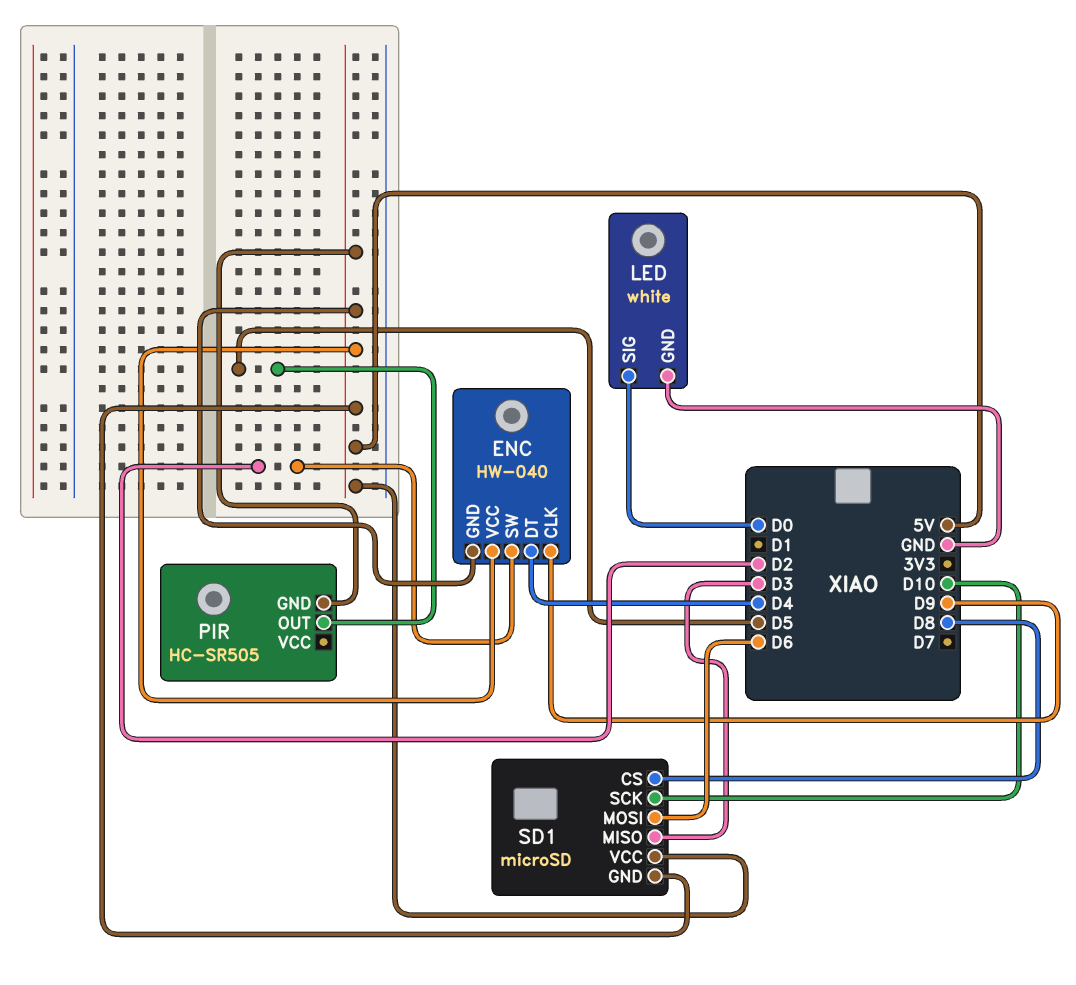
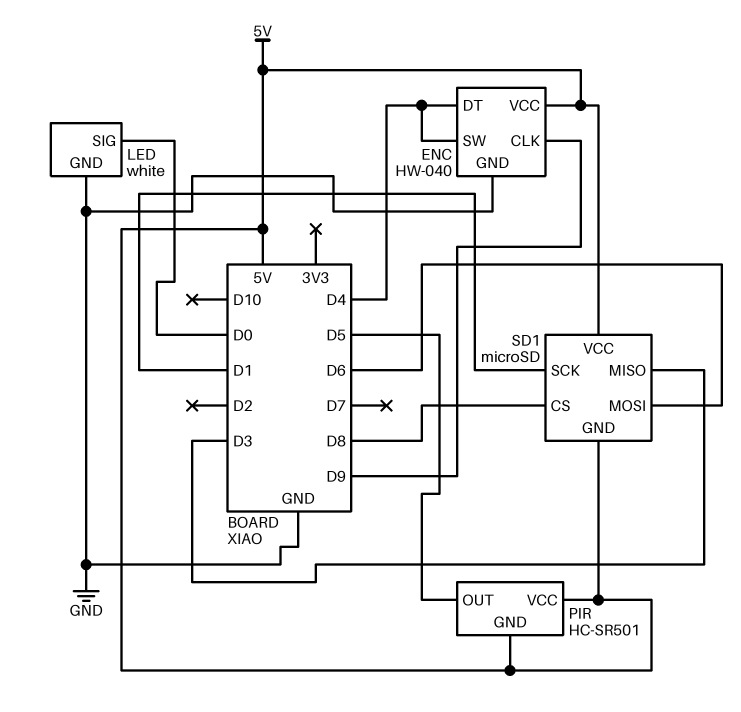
ENC pin GND: 5V -> GND
ENC pin SW: D2 -> D4
PIR: HC-SR505 -> HC-SR501
PIR pin VCC: none -> 5V
SD1 pin SCK: D10 -> D1

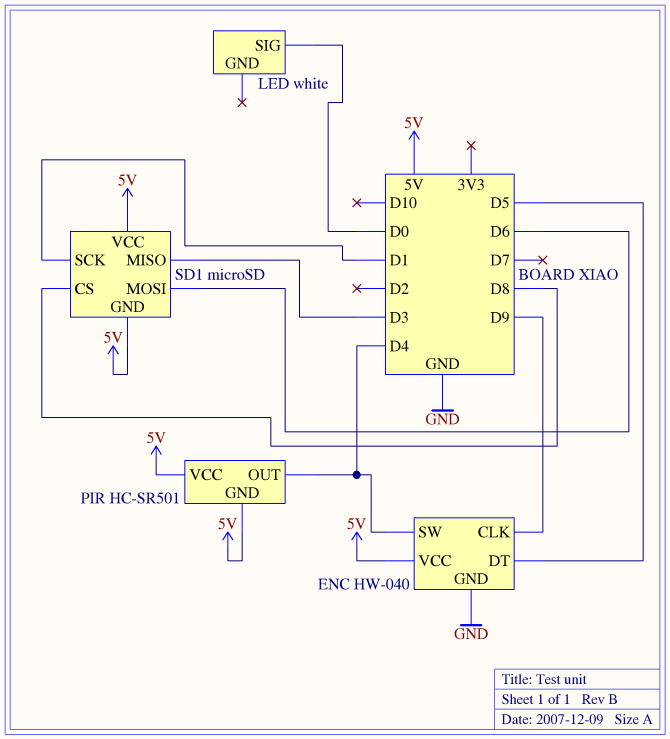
ENC pin DT: D4 -> D5
LED pin GND: GND -> none
PIR pin OUT: D5 -> D4

